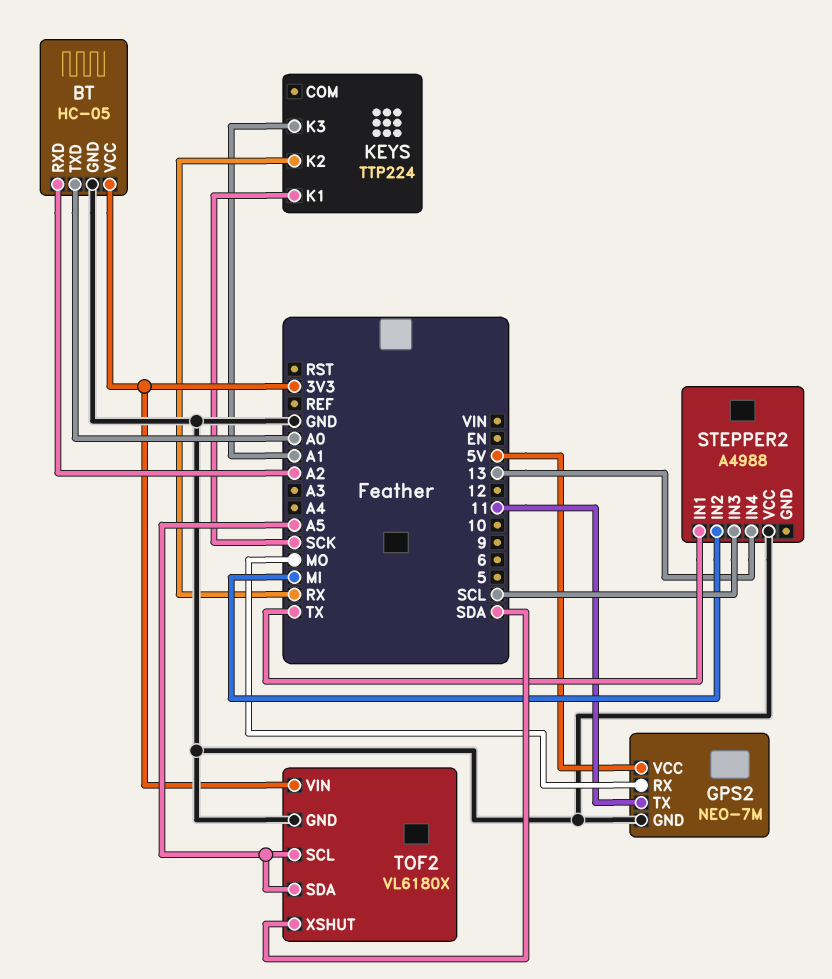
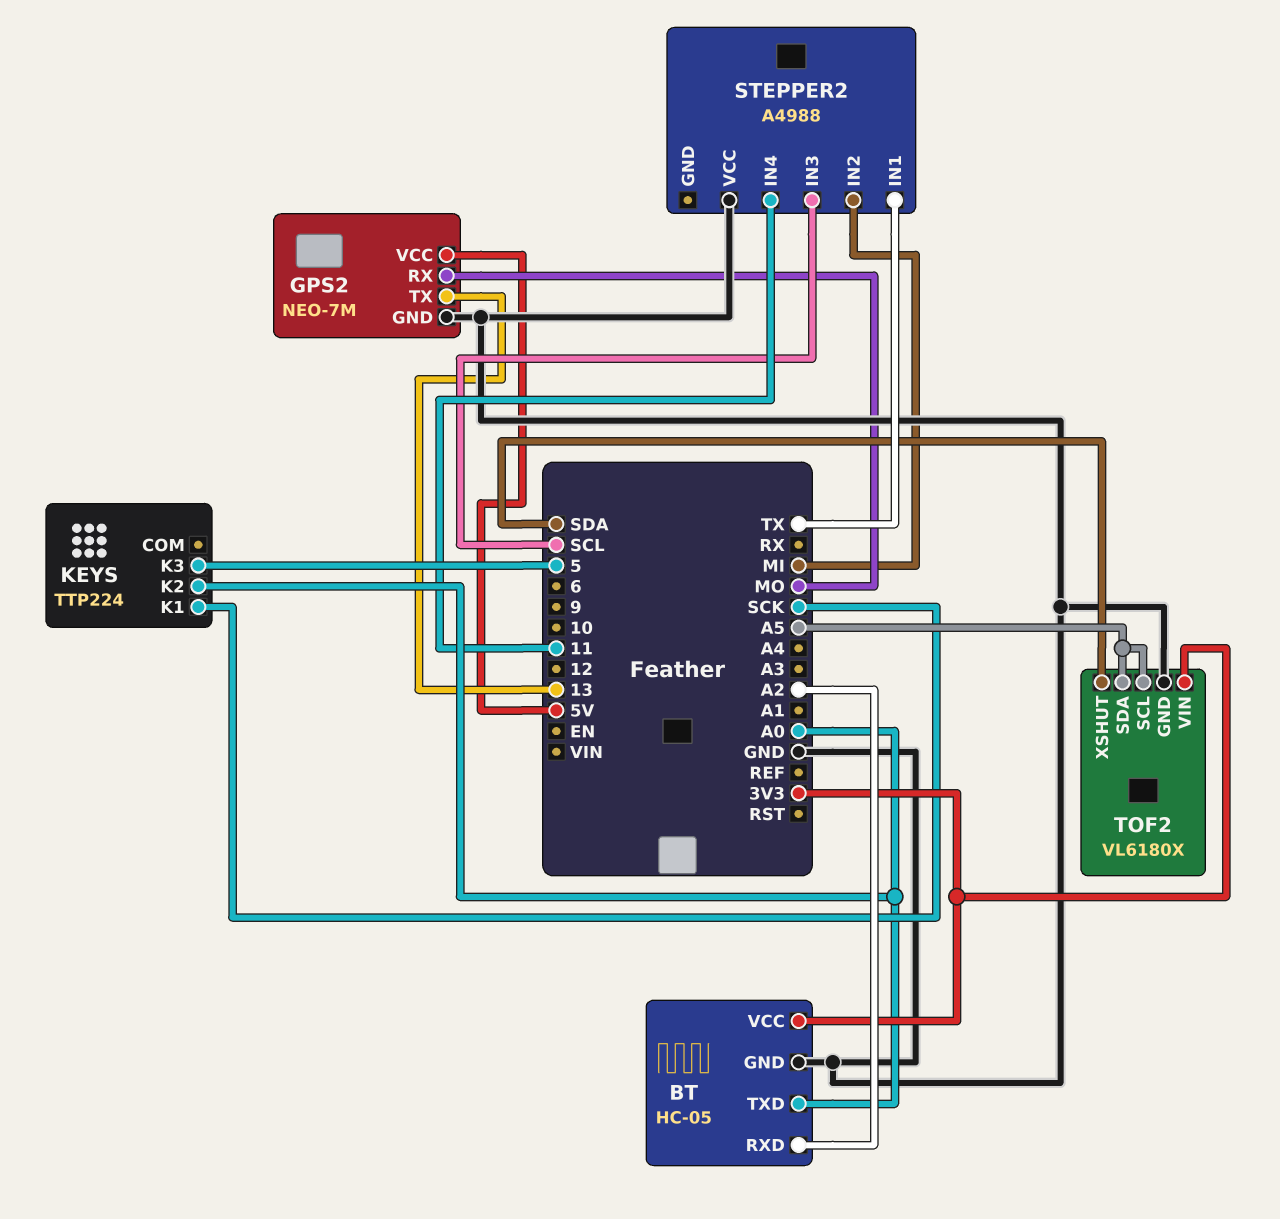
GPS2 pin TX: 11 -> 13
KEYS pin K2: RX -> A0
KEYS pin K3: A1 -> 5
STEPPER2 pin IN4: 13 -> 11

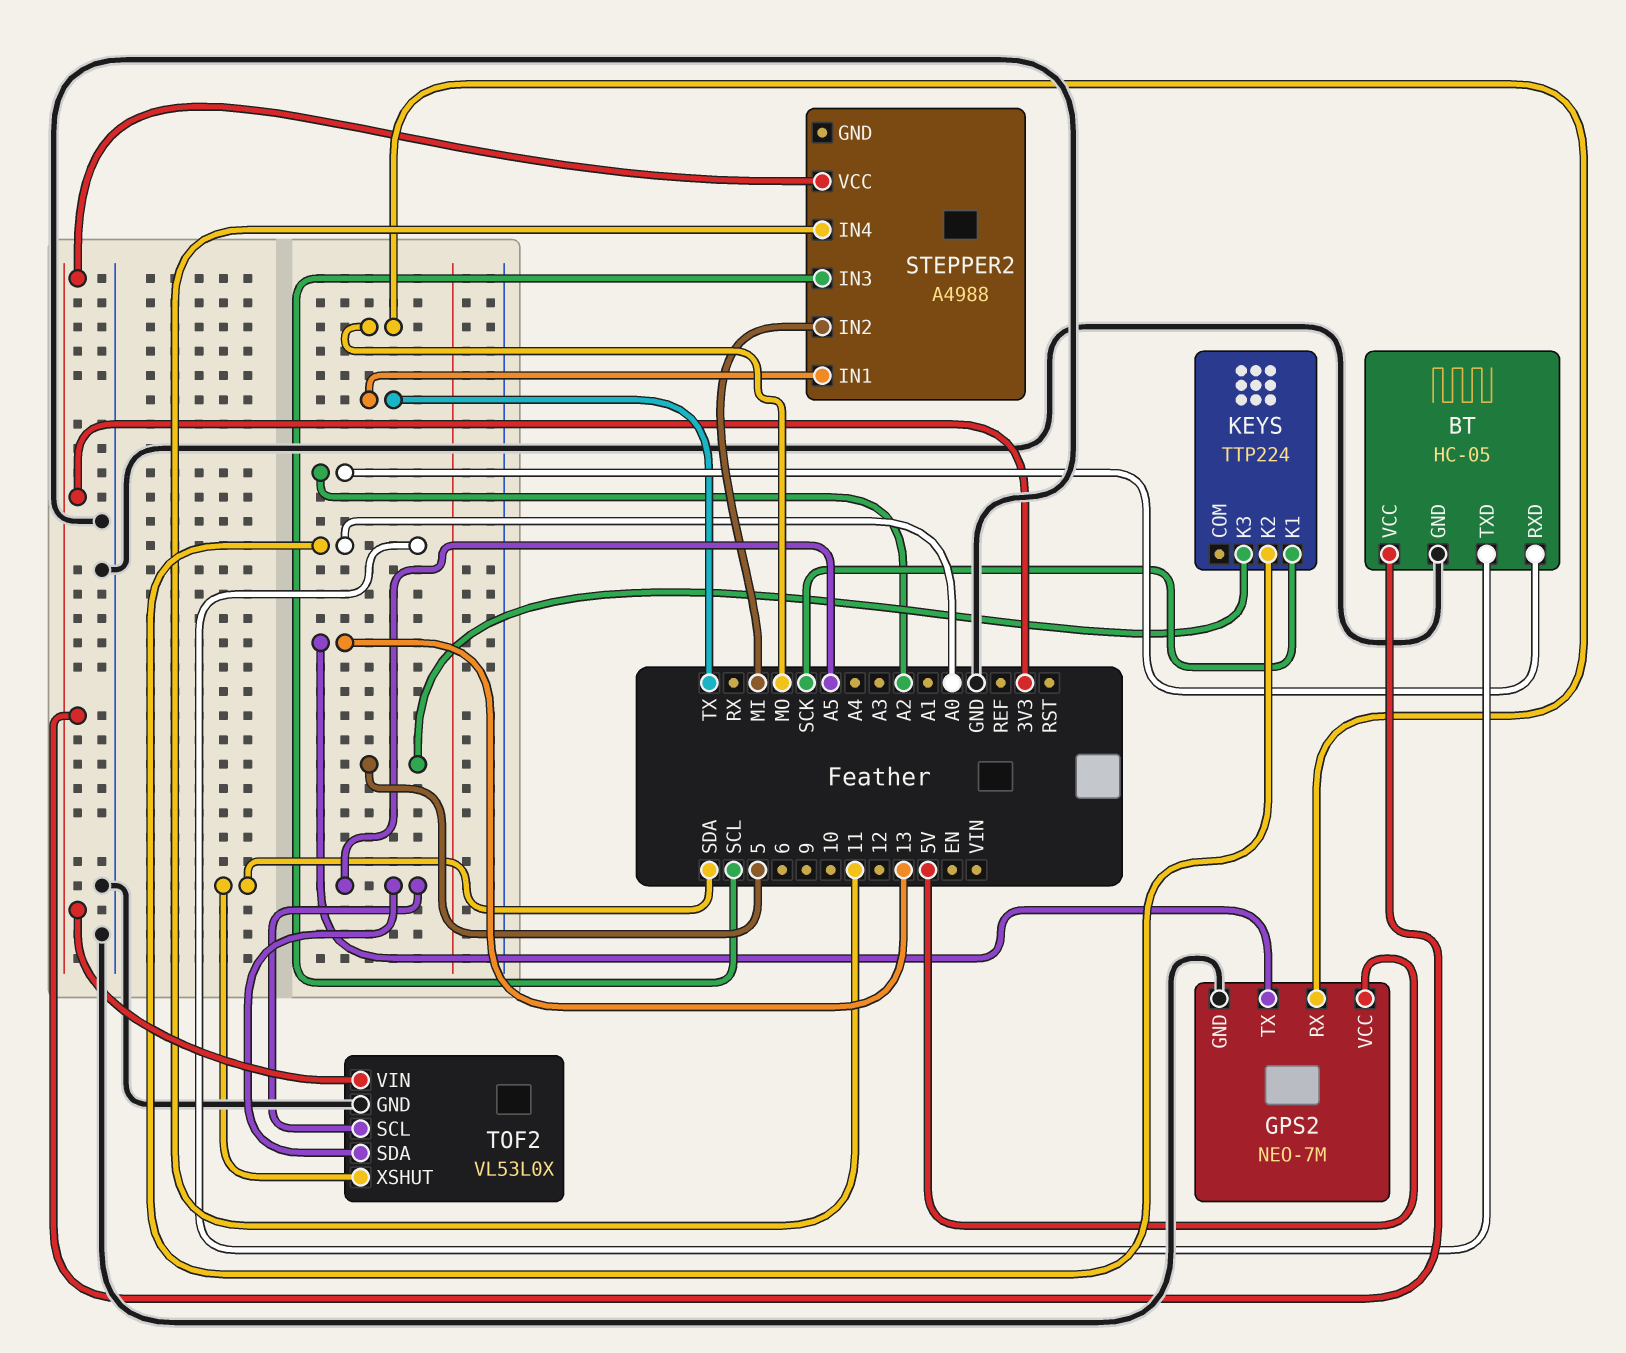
STEPPER2 pin VCC: GND -> 3V3
TOF2: VL6180X -> VL53L0X

